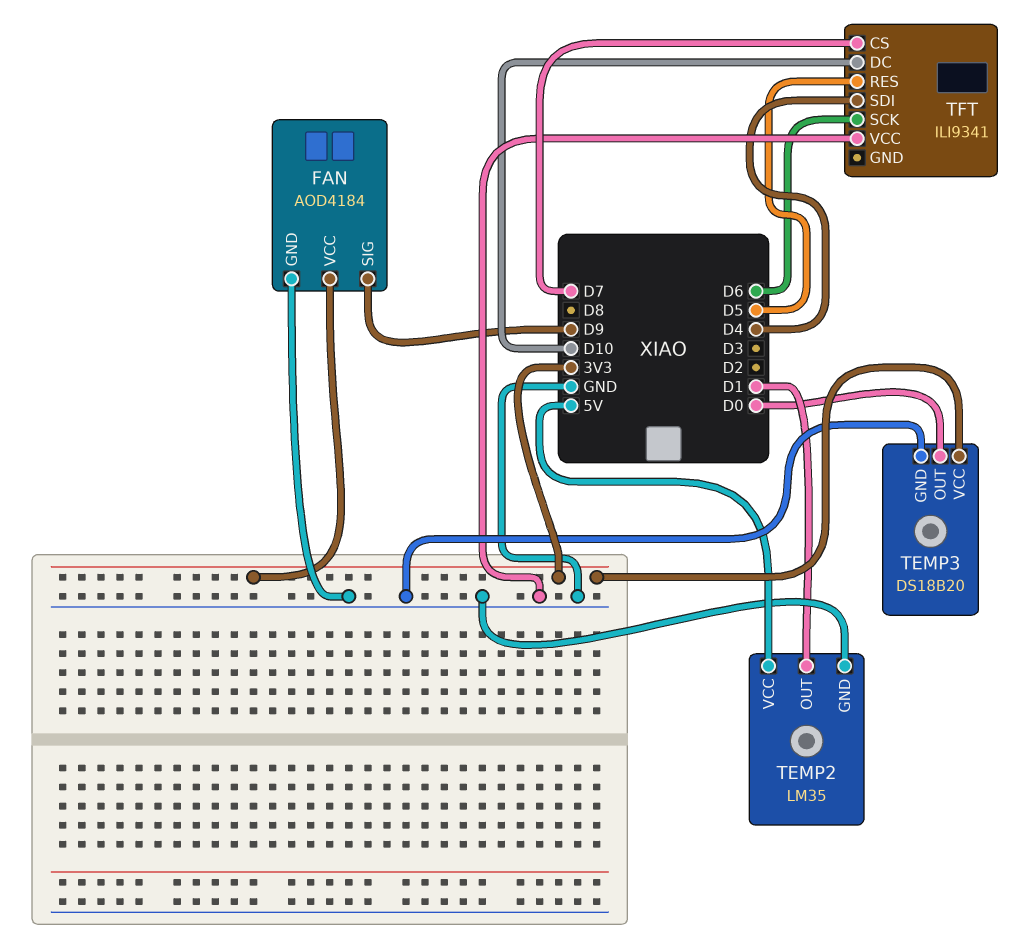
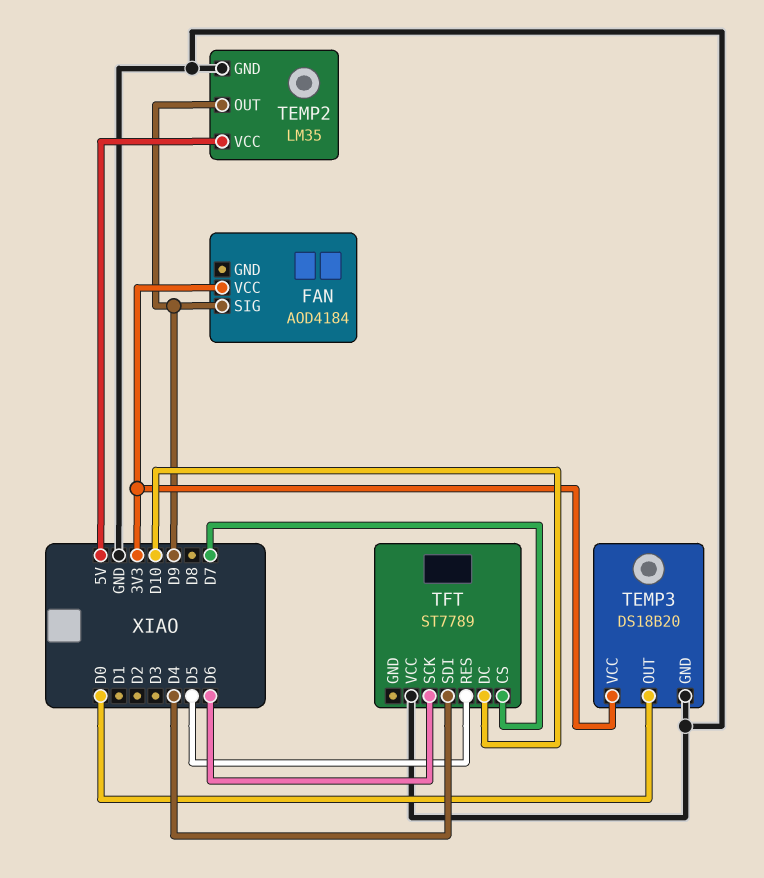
FAN pin GND: GND -> none
TEMP2 pin OUT: D1 -> D9
TFT: ILI9341 -> ST7789

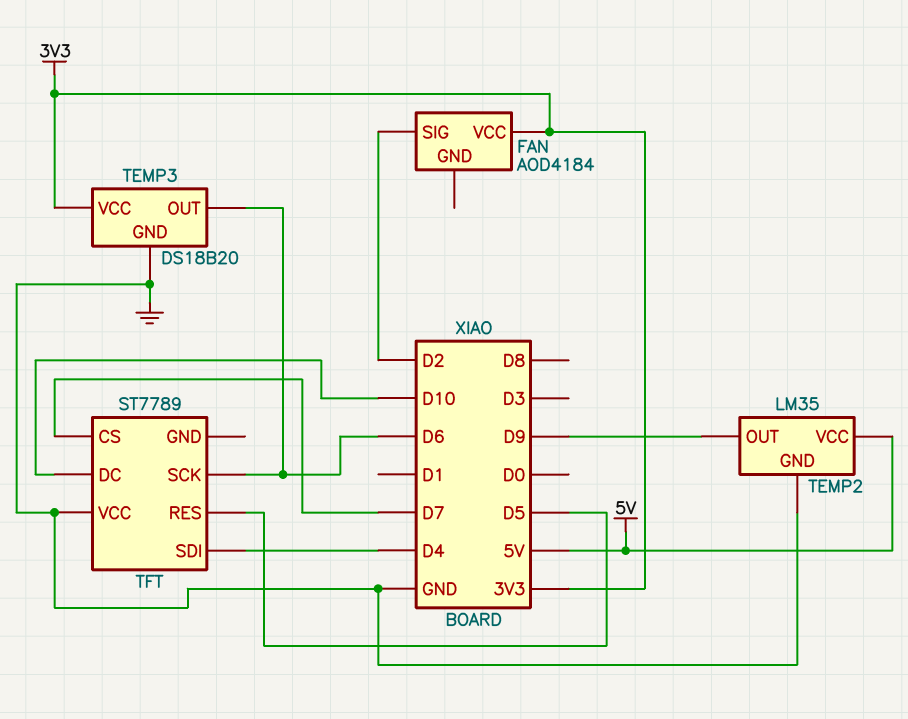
FAN pin SIG: D9 -> D2
TEMP3 pin OUT: D0 -> D6

